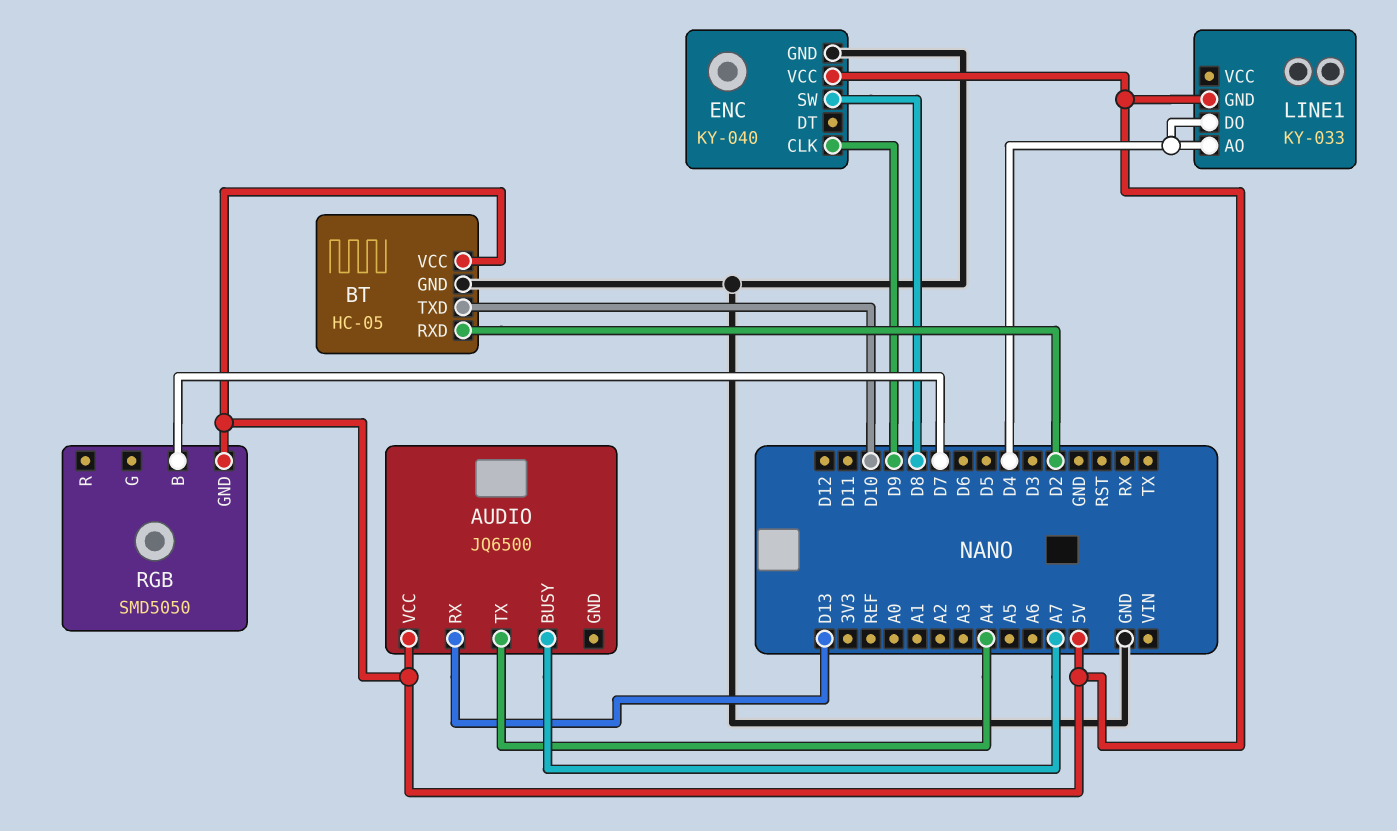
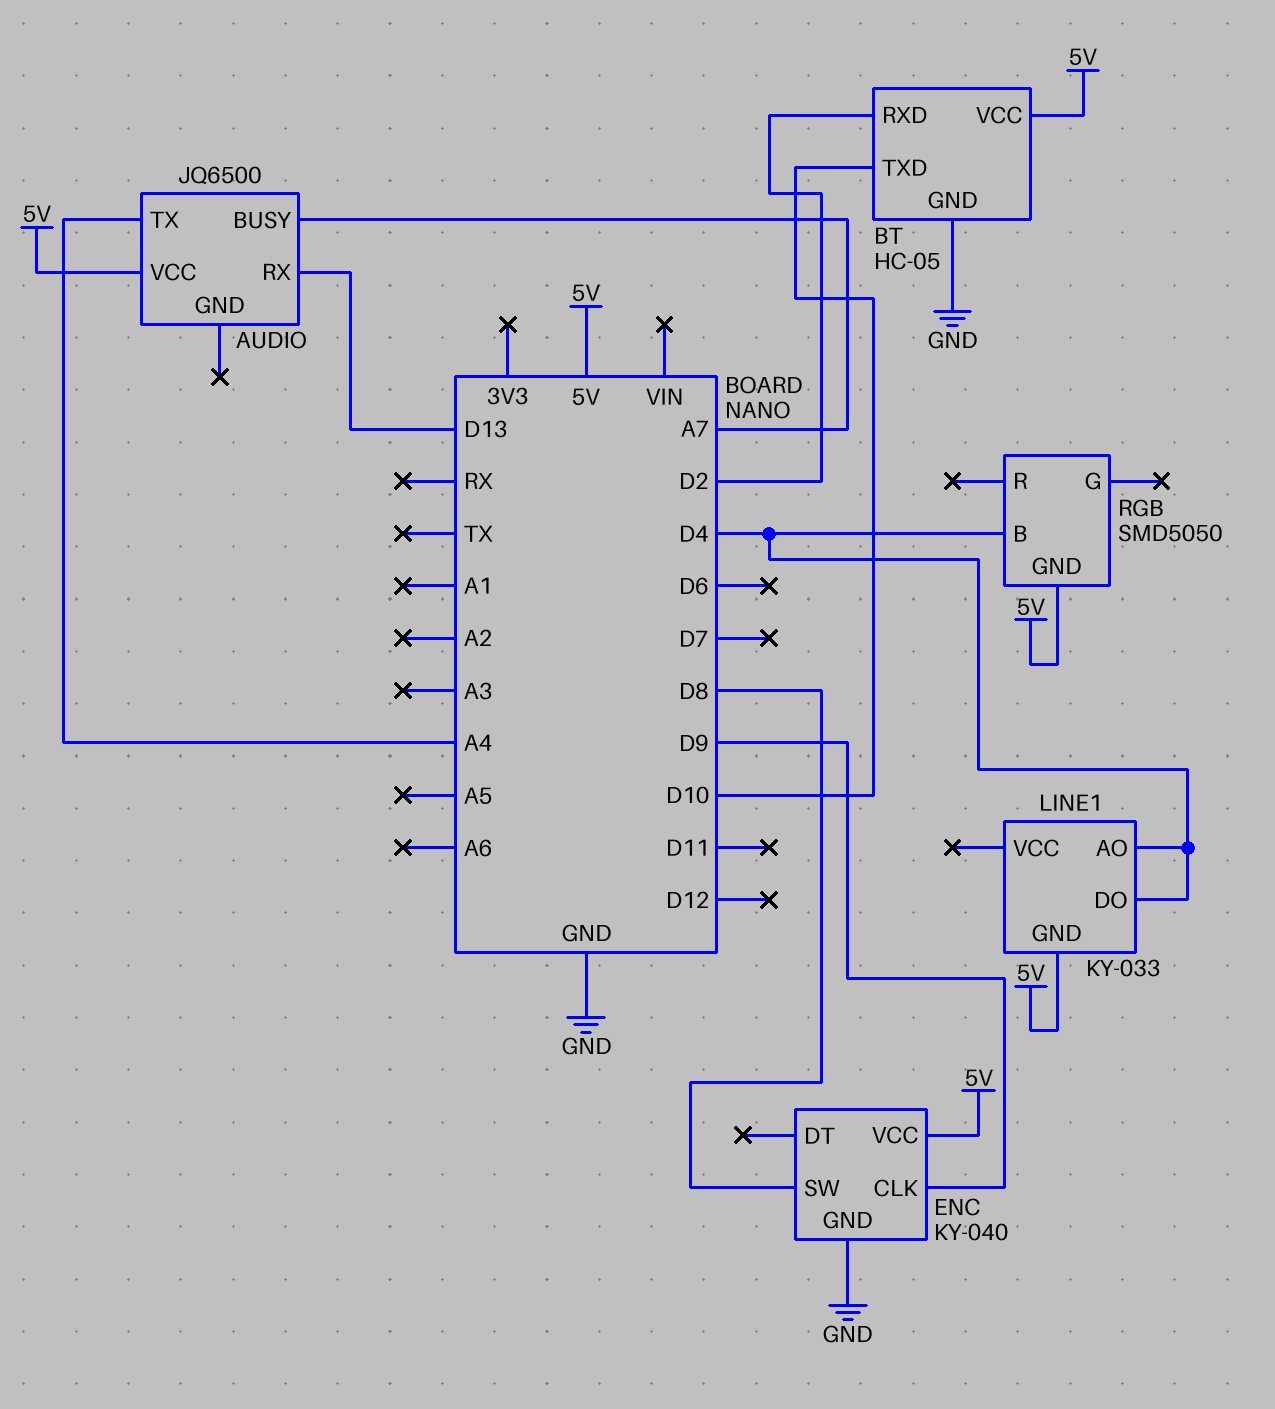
RGB pin B: D7 -> D4

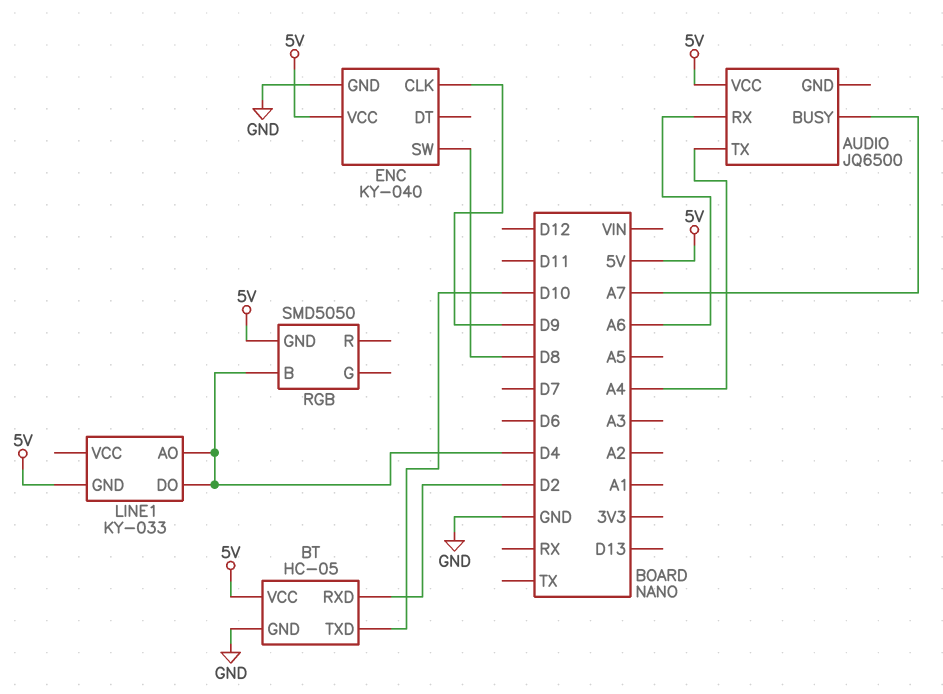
AUDIO pin RX: D13 -> A6

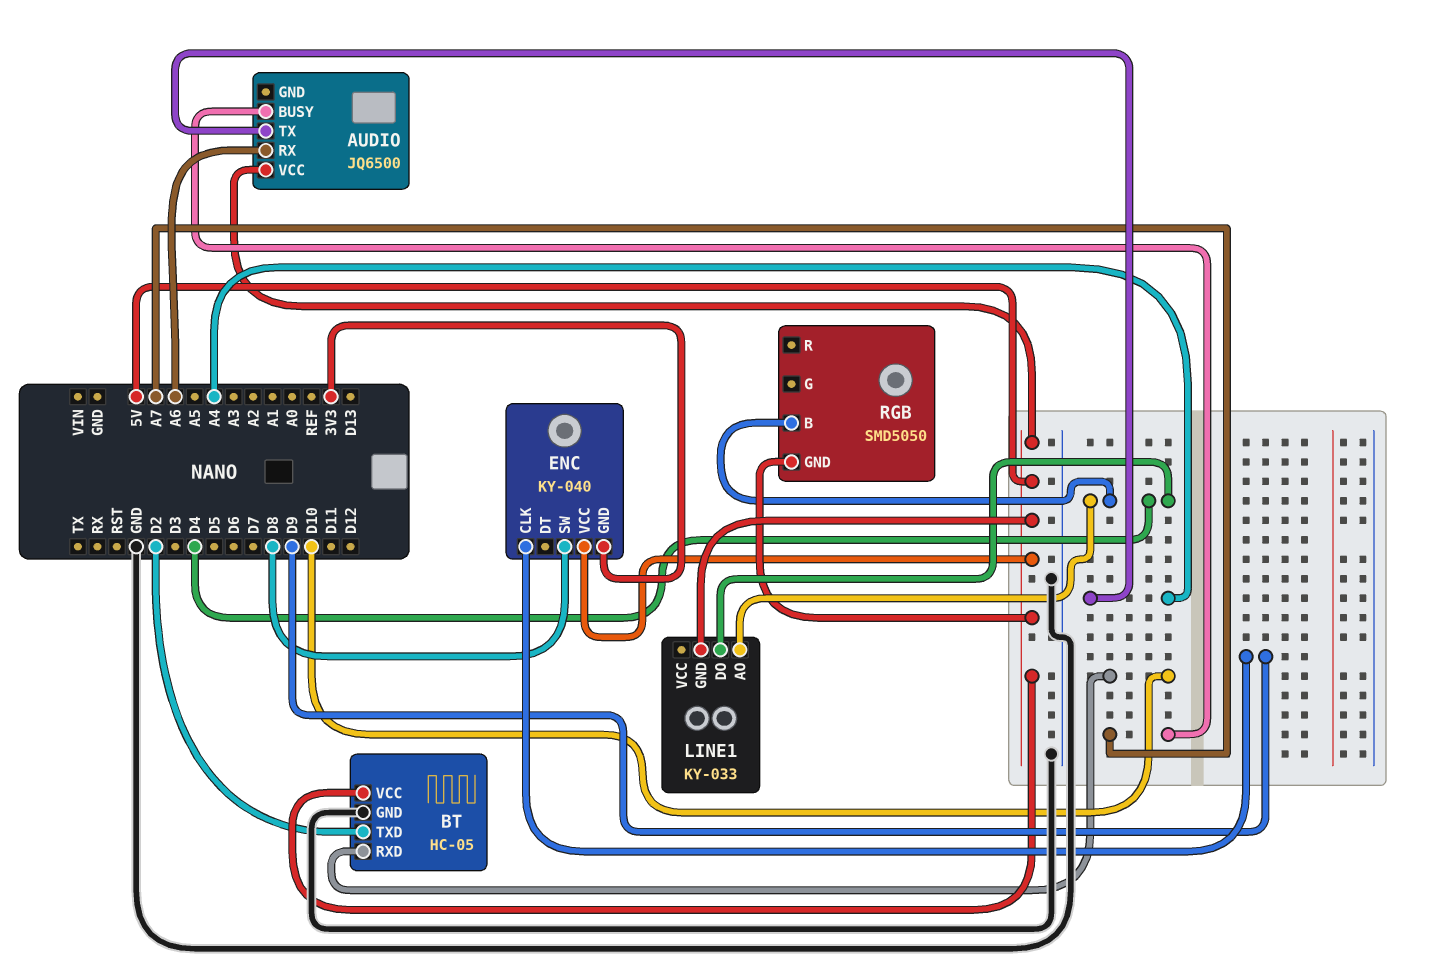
BT pin RXD: D2 -> D10
BT pin TXD: D10 -> D2
ENC pin GND: GND -> 3V3

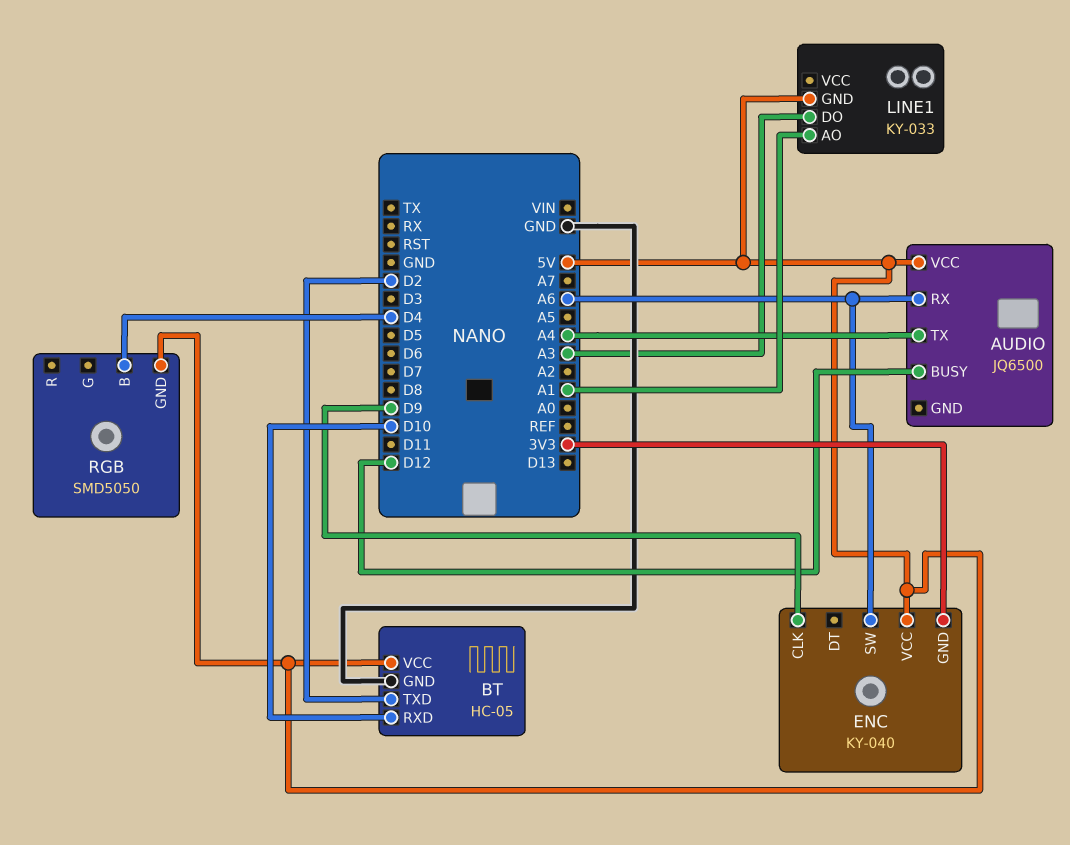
AUDIO pin BUSY: A7 -> D12
ENC pin SW: D8 -> A6
LINE1 pin AO: D4 -> A1
LINE1 pin DO: D4 -> A3

